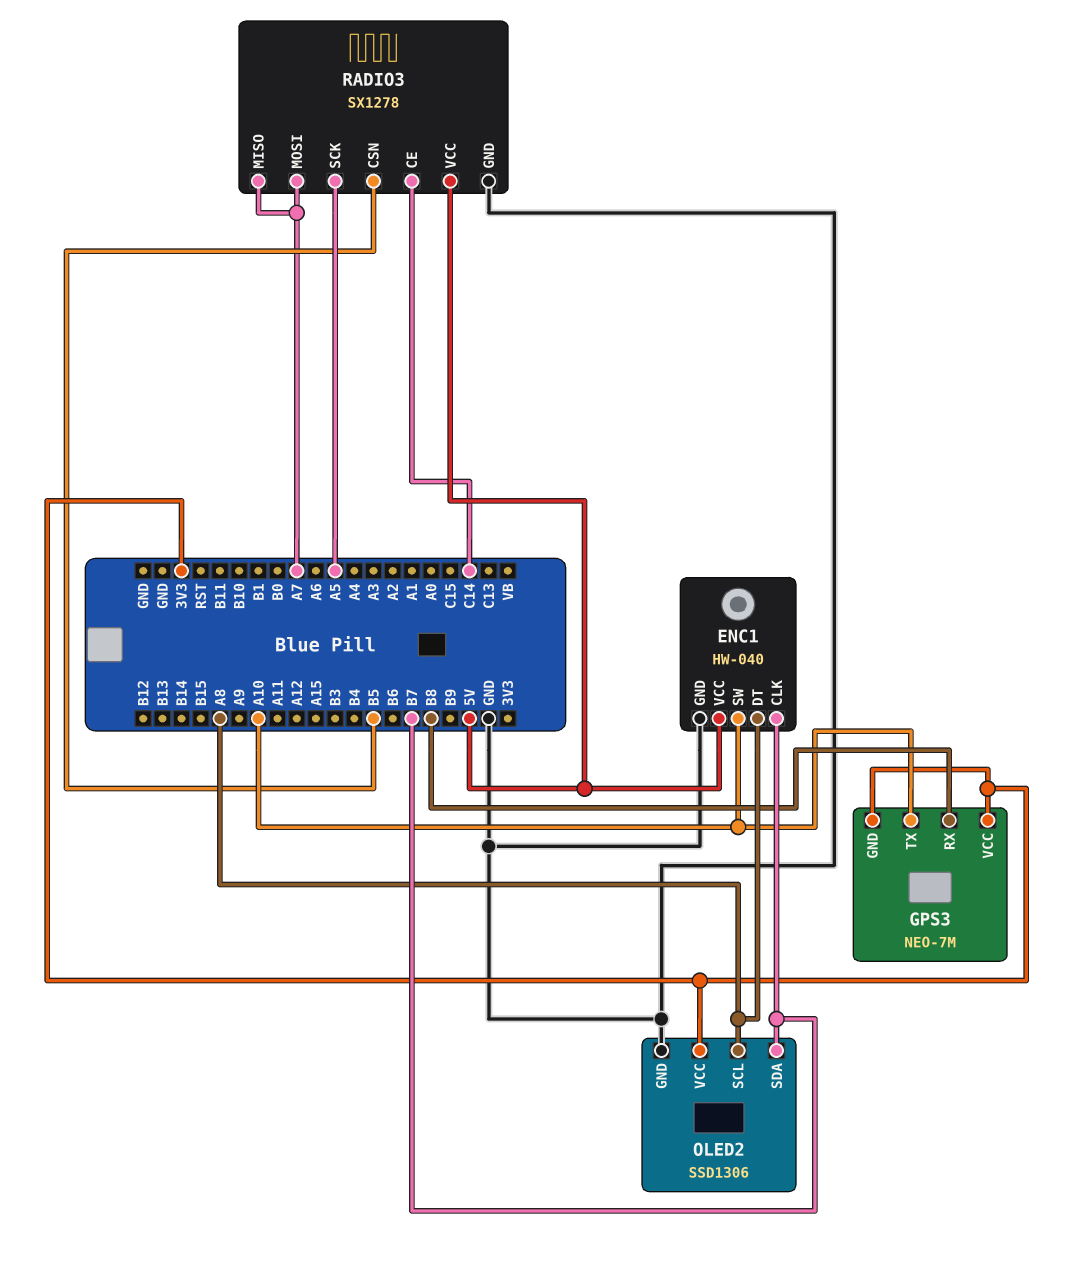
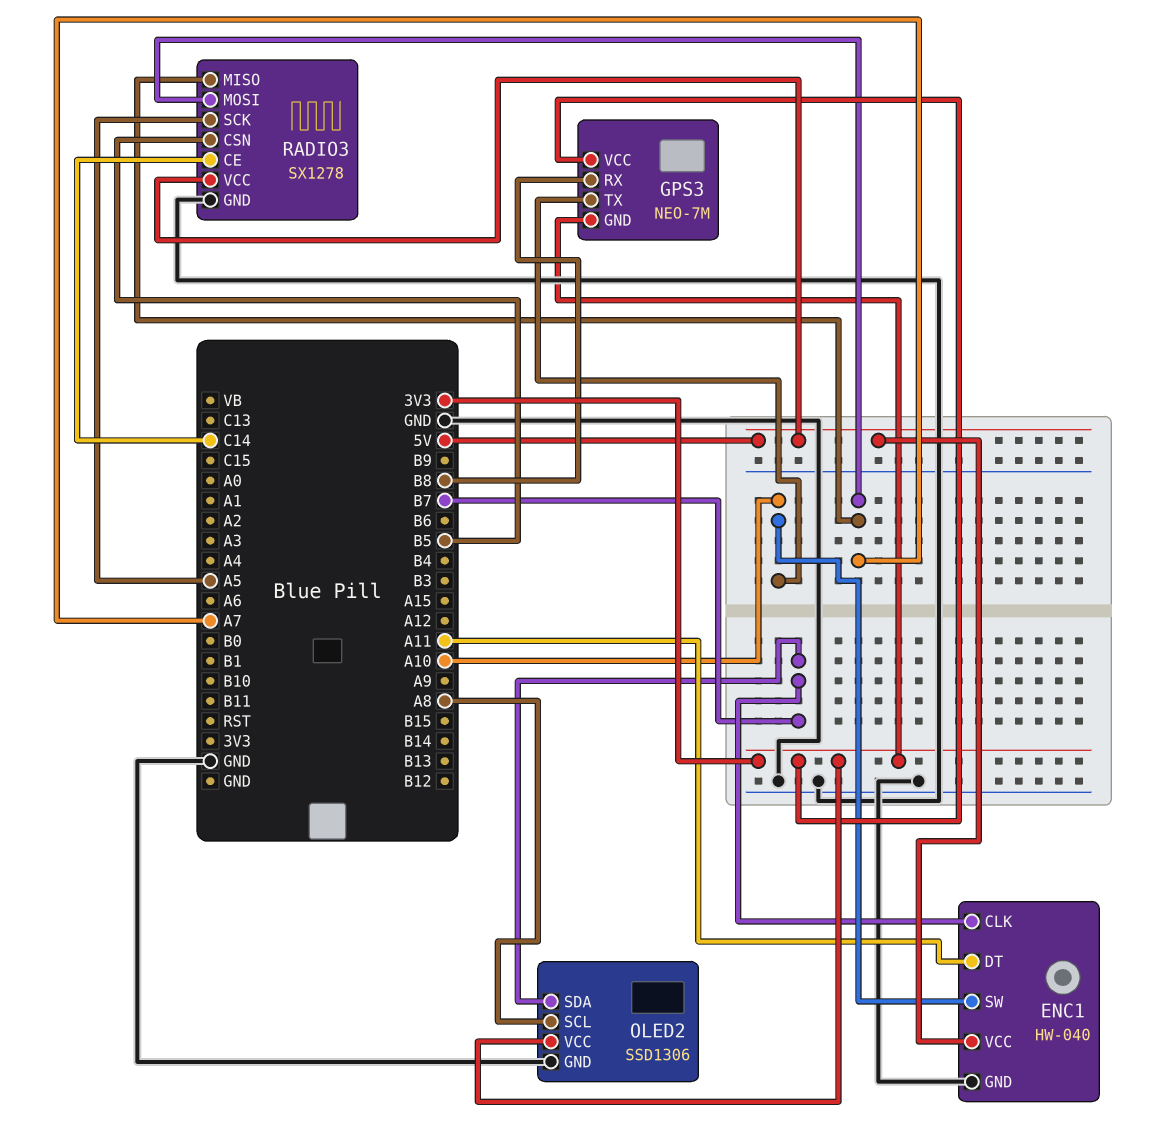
ENC1 pin DT: A8 -> A11

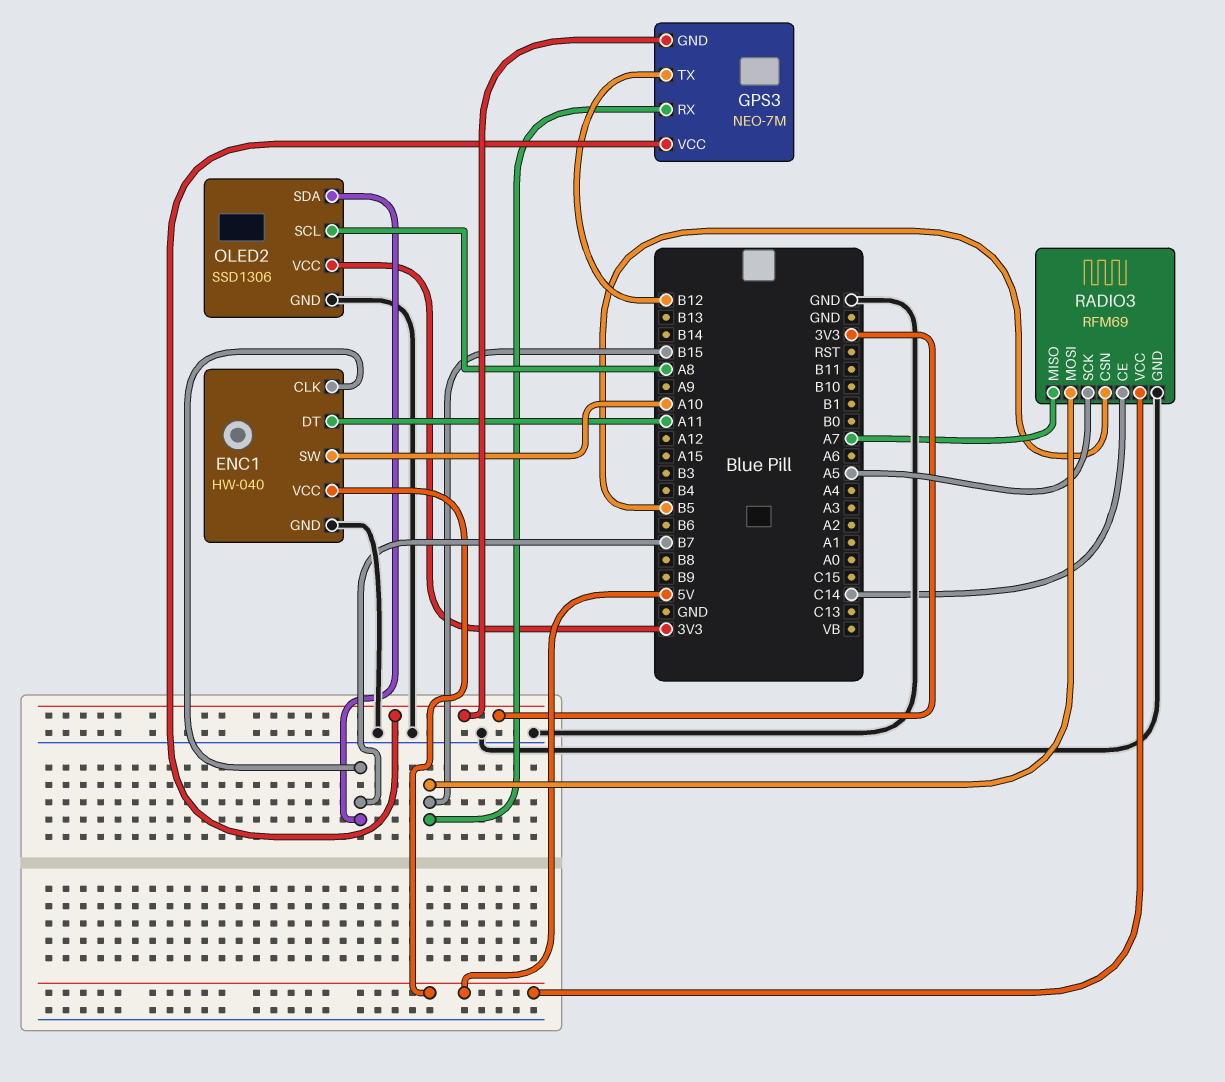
GPS3 pin RX: B8 -> B15
GPS3 pin TX: A10 -> B12
RADIO3: SX1278 -> RFM69
RADIO3 pin MOSI: A7 -> B15

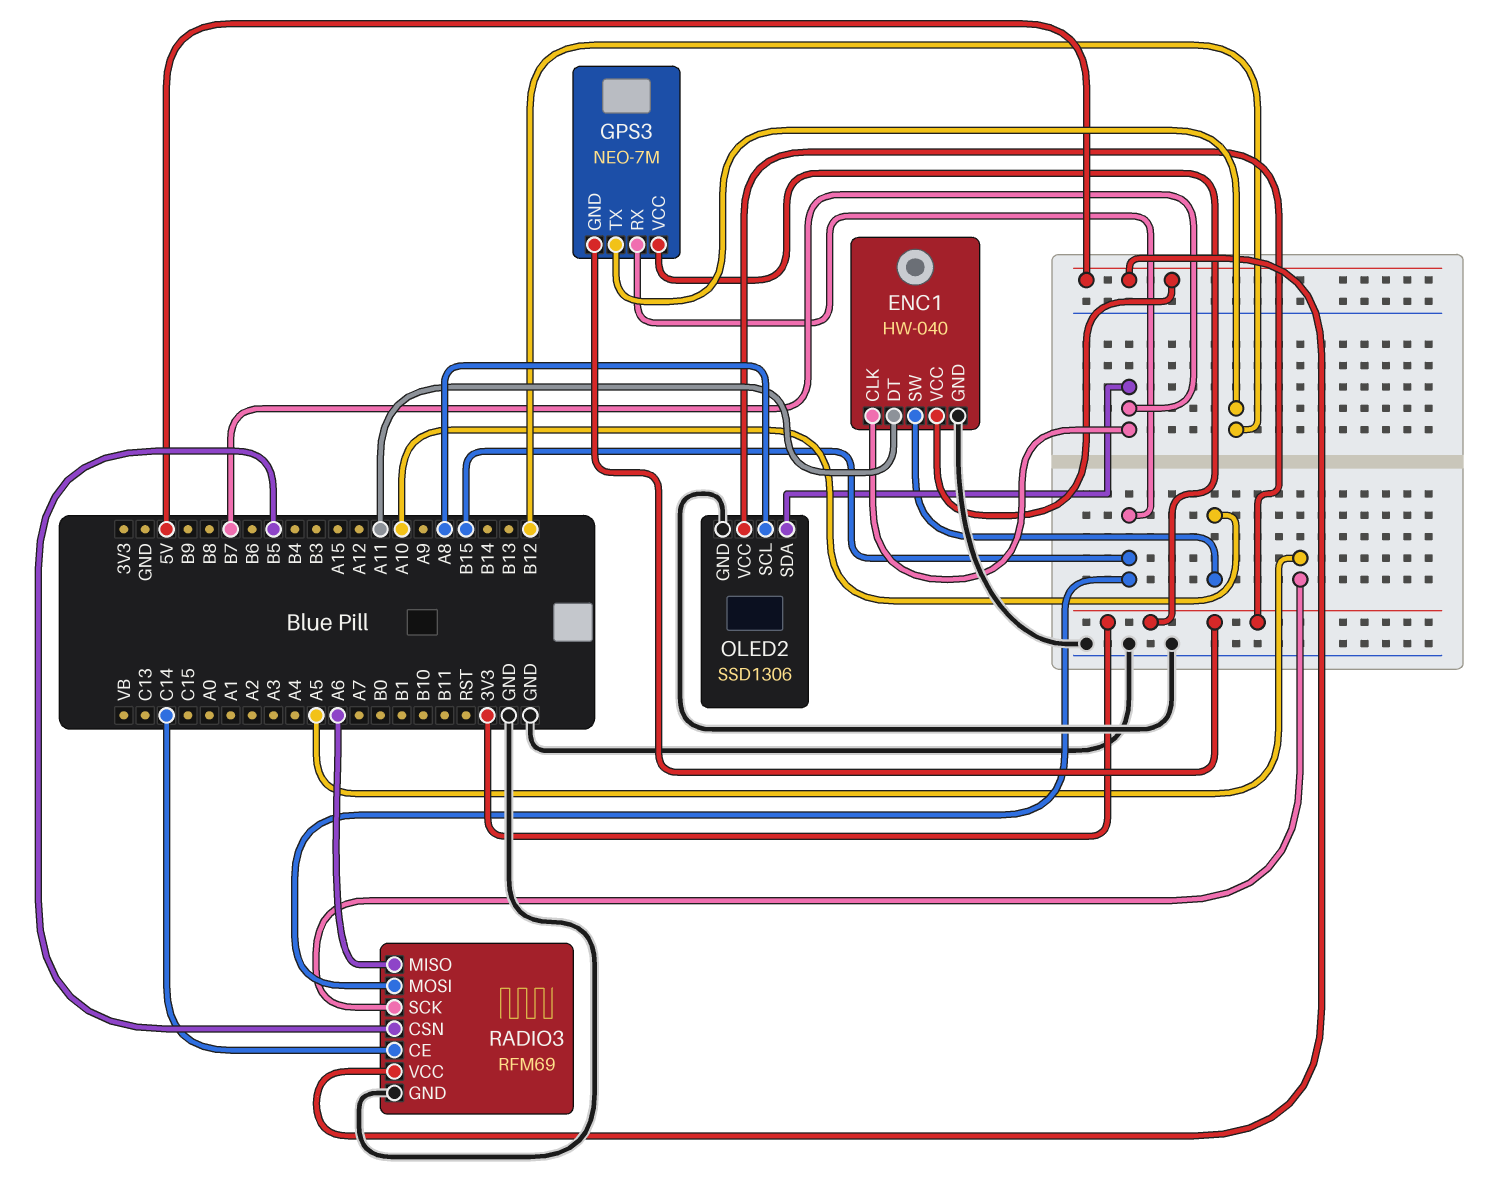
RADIO3 pin MISO: A7 -> A6

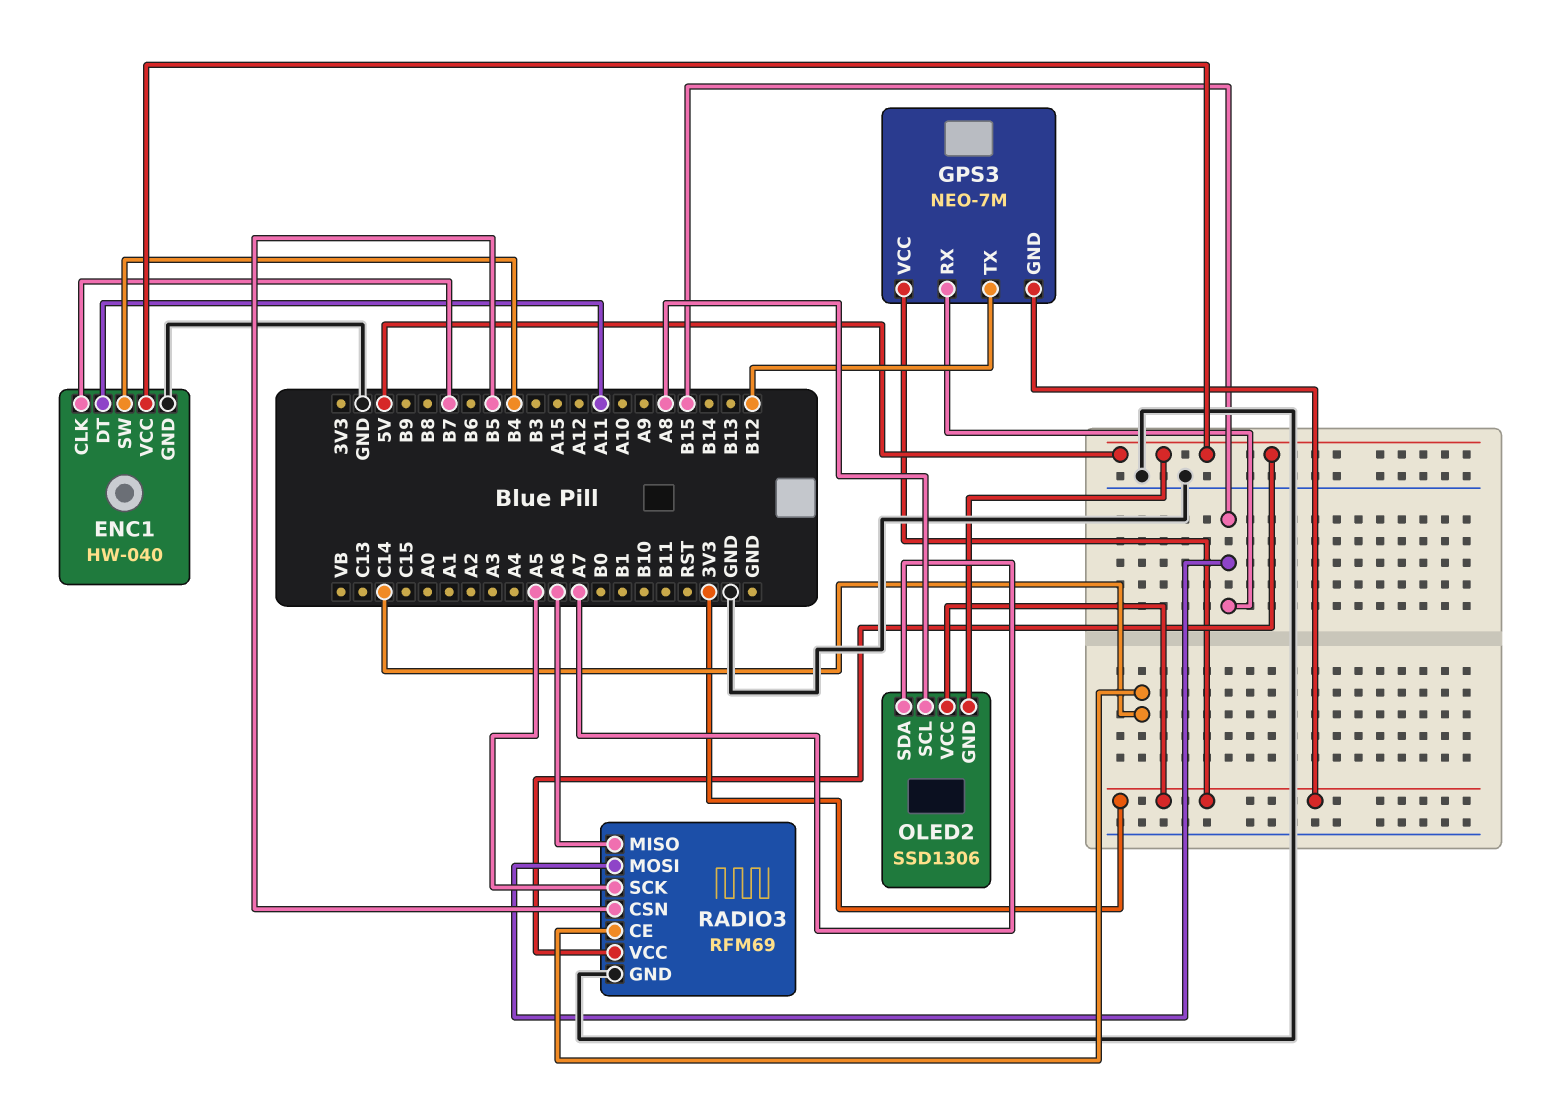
ENC1 pin SW: A10 -> B4
OLED2 pin GND: GND -> 5V
OLED2 pin SDA: B7 -> A7

